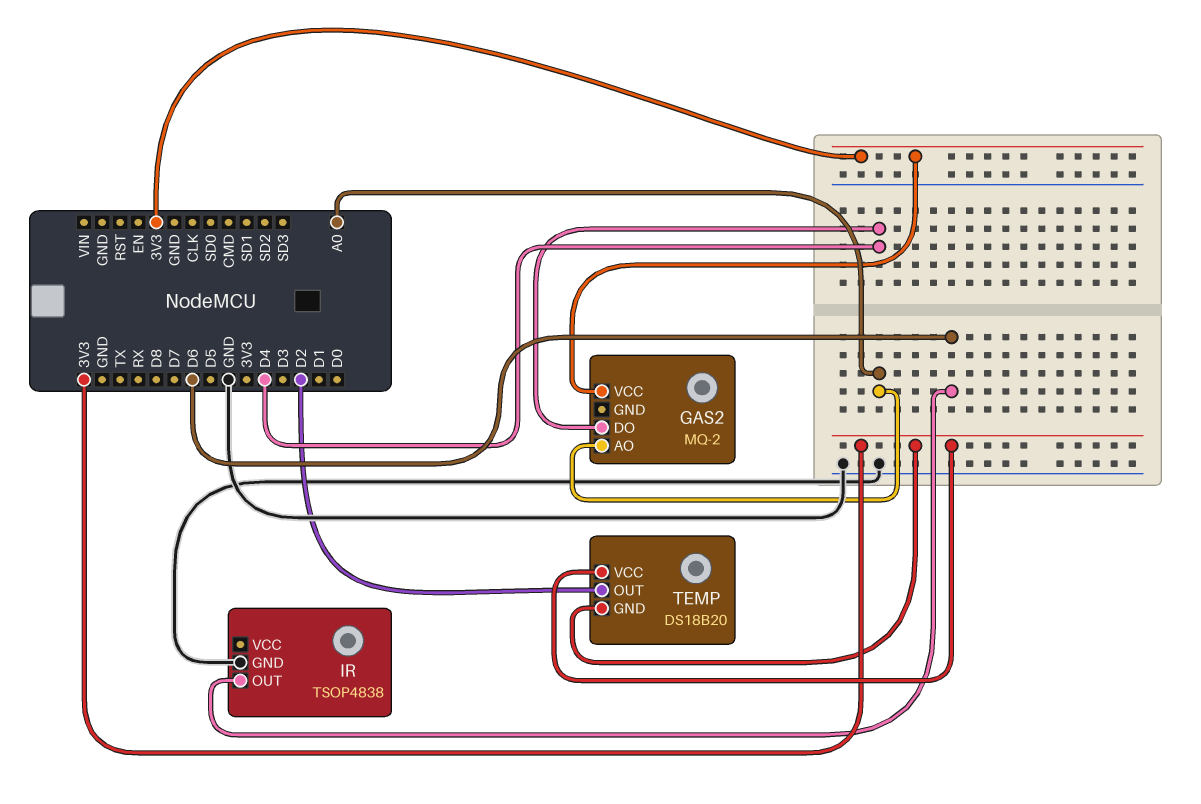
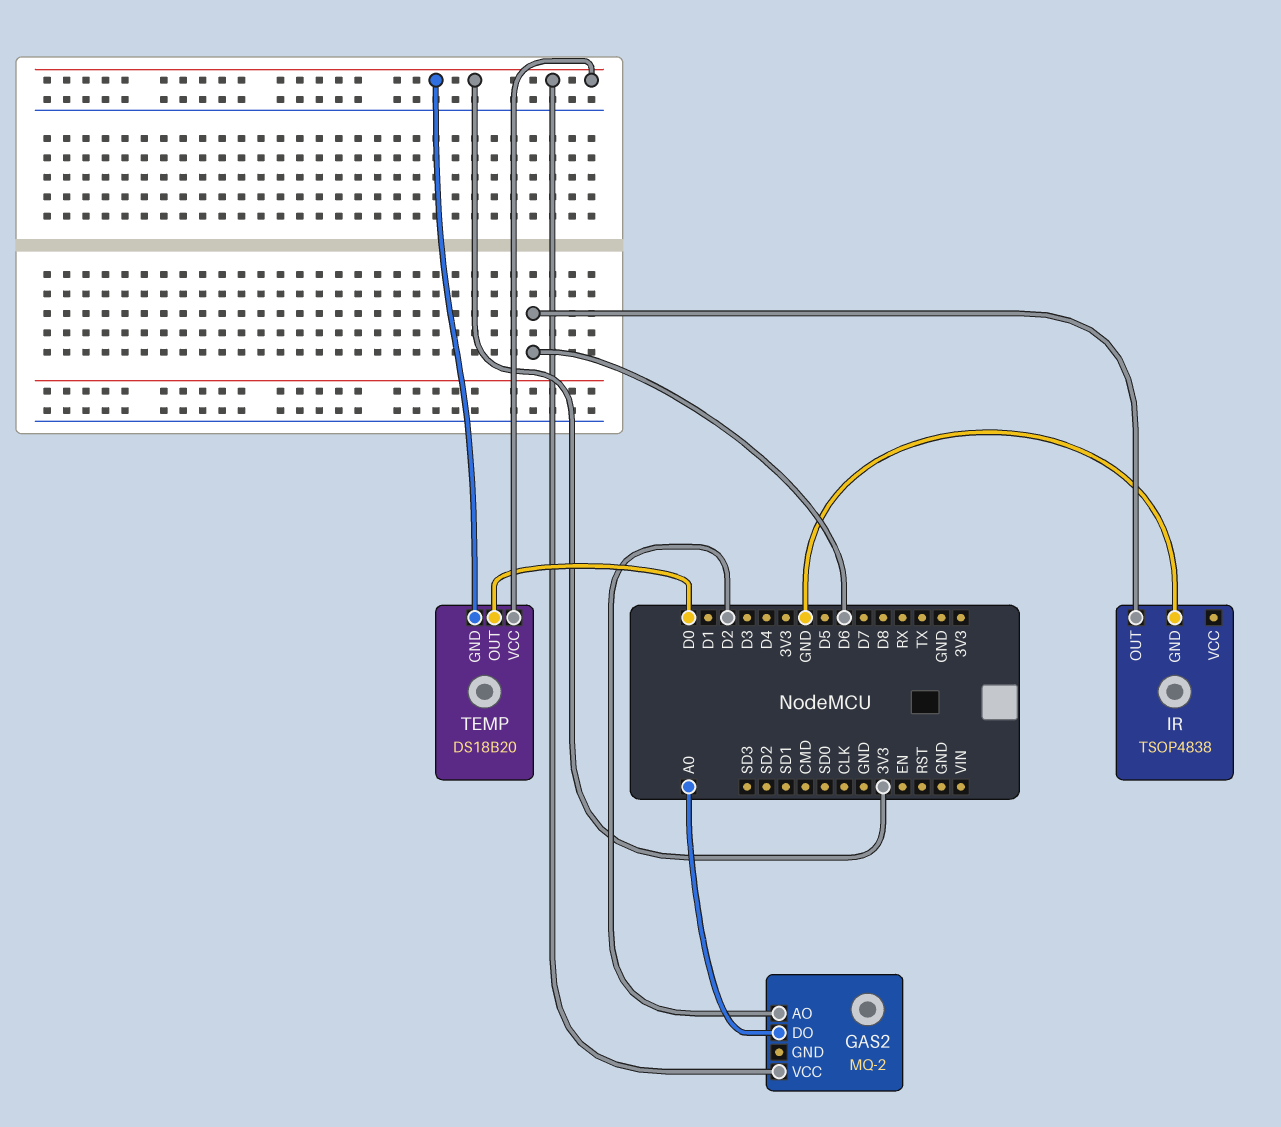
GAS2 pin AO: A0 -> D2
GAS2 pin DO: D4 -> A0
TEMP pin OUT: D2 -> D0

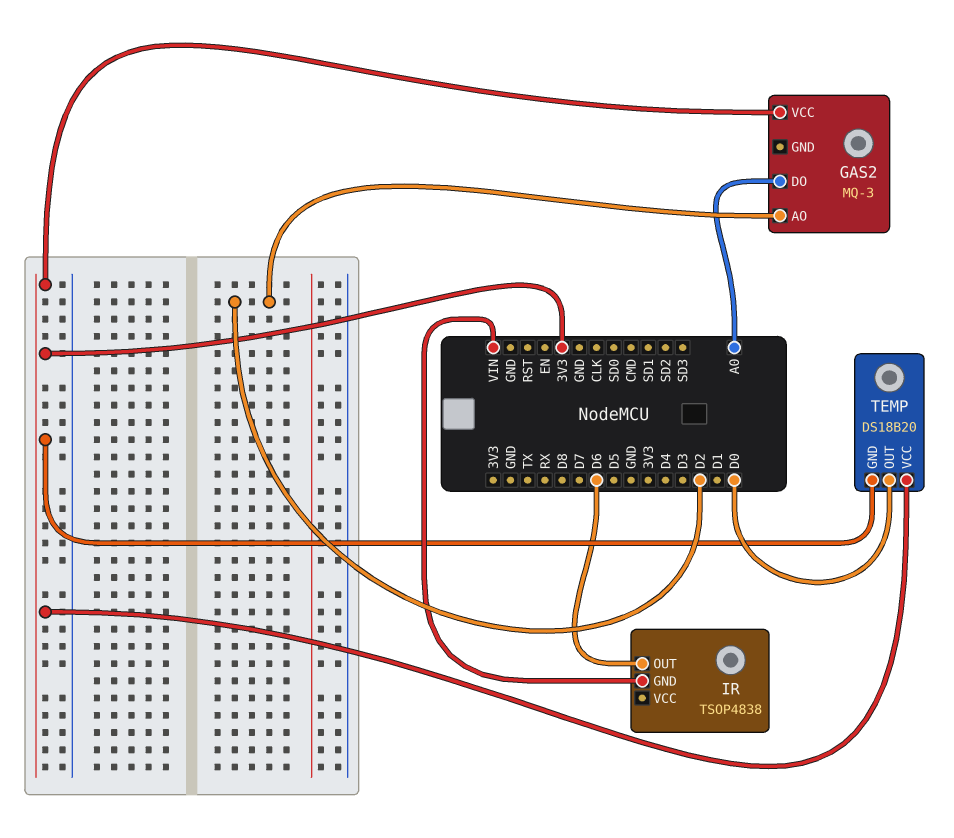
GAS2: MQ-2 -> MQ-3
IR pin GND: GND -> VIN

